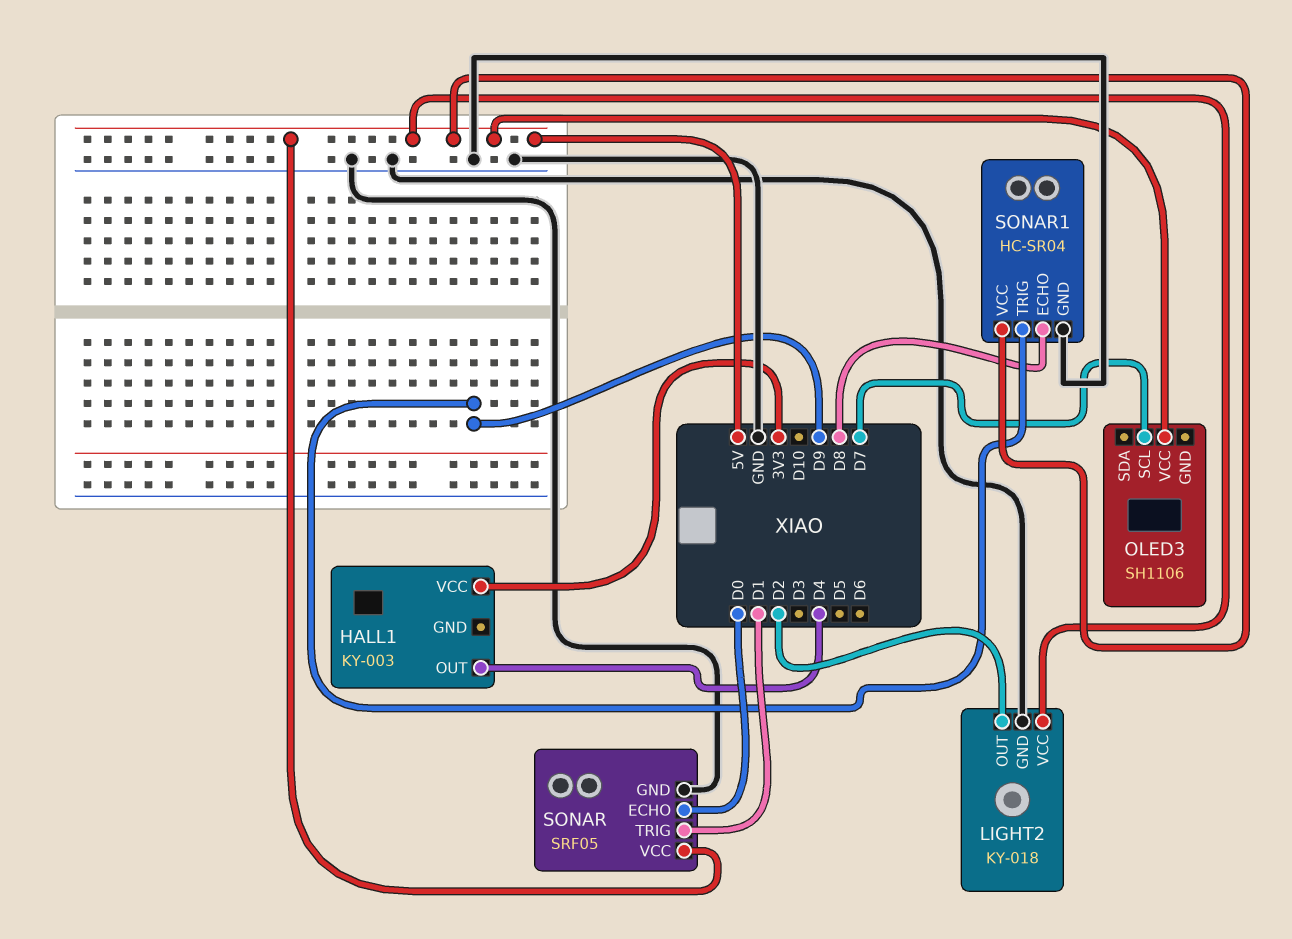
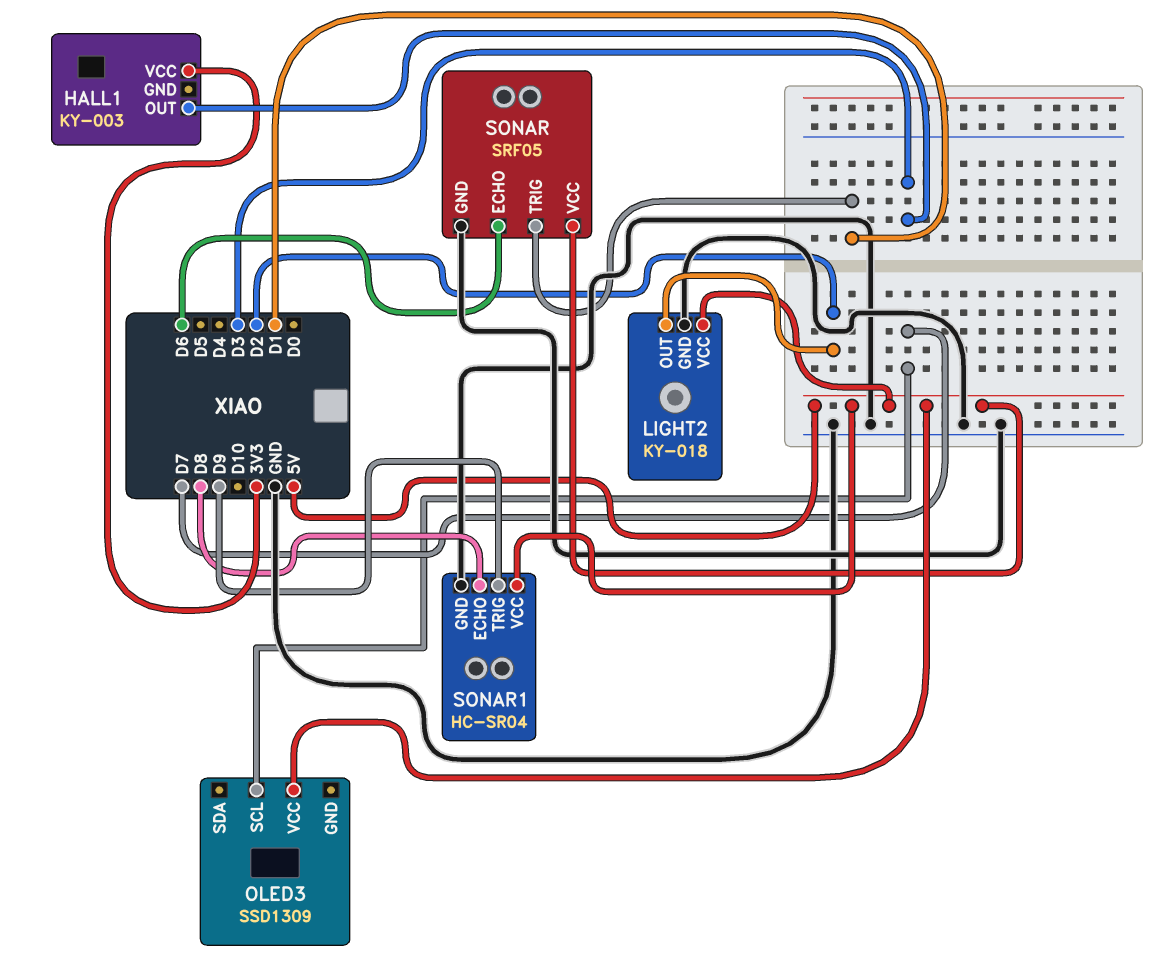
HALL1 pin OUT: D4 -> D3
OLED3: SH1106 -> SSD1309
SONAR pin ECHO: D0 -> D6

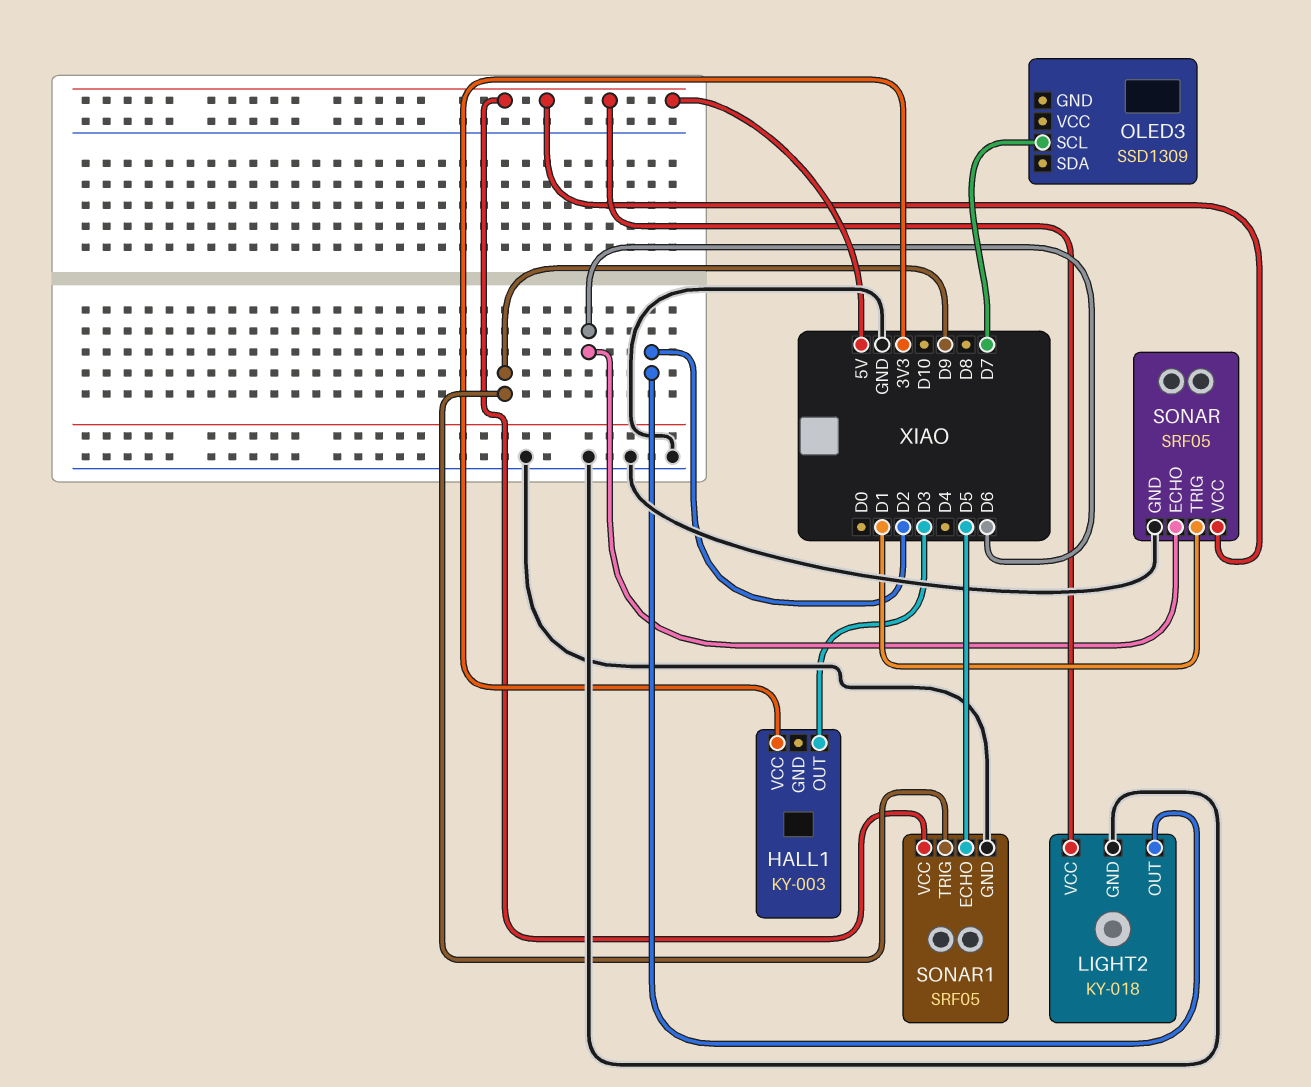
OLED3 pin VCC: 5V -> none
SONAR1: HC-SR04 -> SRF05
SONAR1 pin ECHO: D8 -> D5

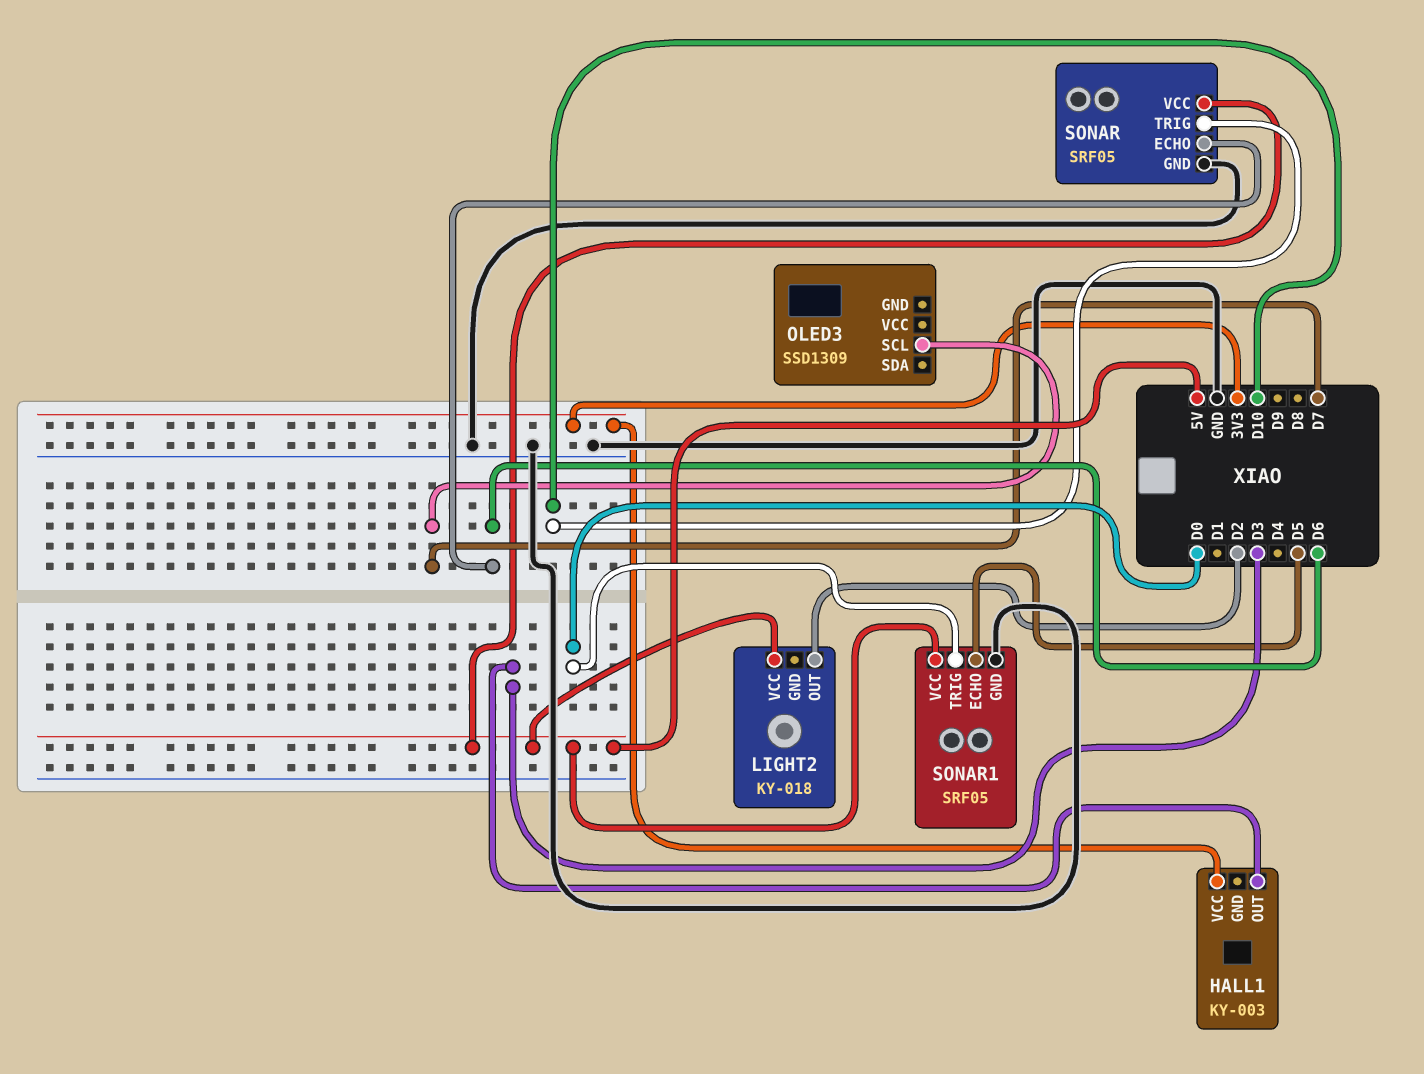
LIGHT2 pin GND: GND -> none
SONAR pin TRIG: D1 -> D10
SONAR1 pin TRIG: D9 -> D0

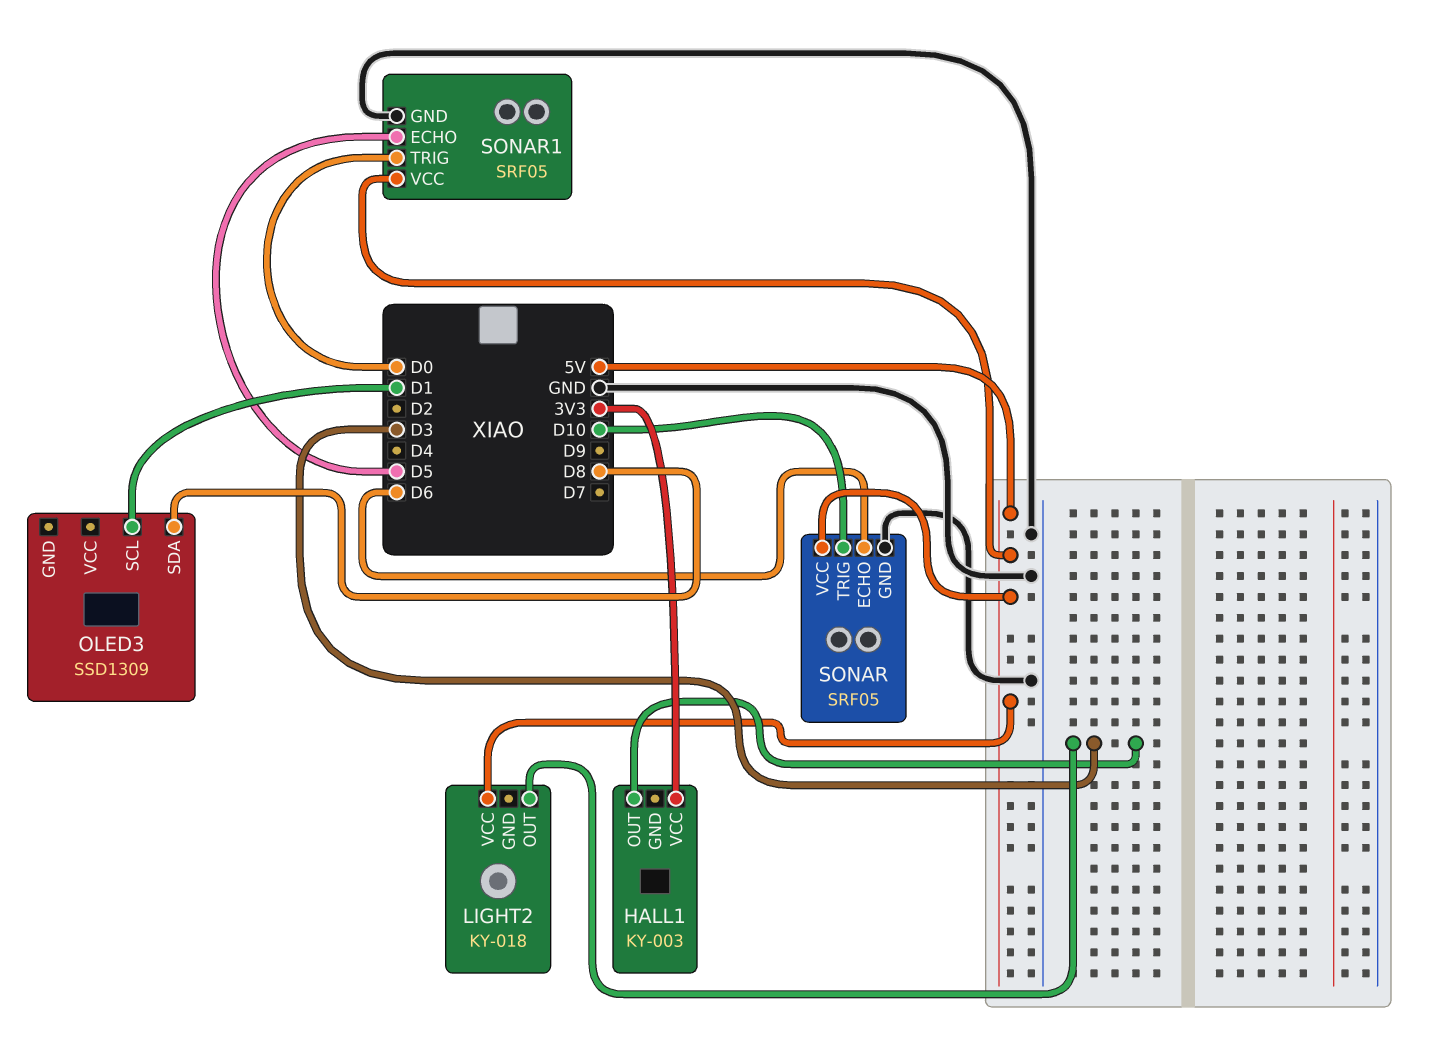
LIGHT2 pin OUT: D2 -> D3
OLED3 pin SCL: D7 -> D1
OLED3 pin SDA: none -> D8

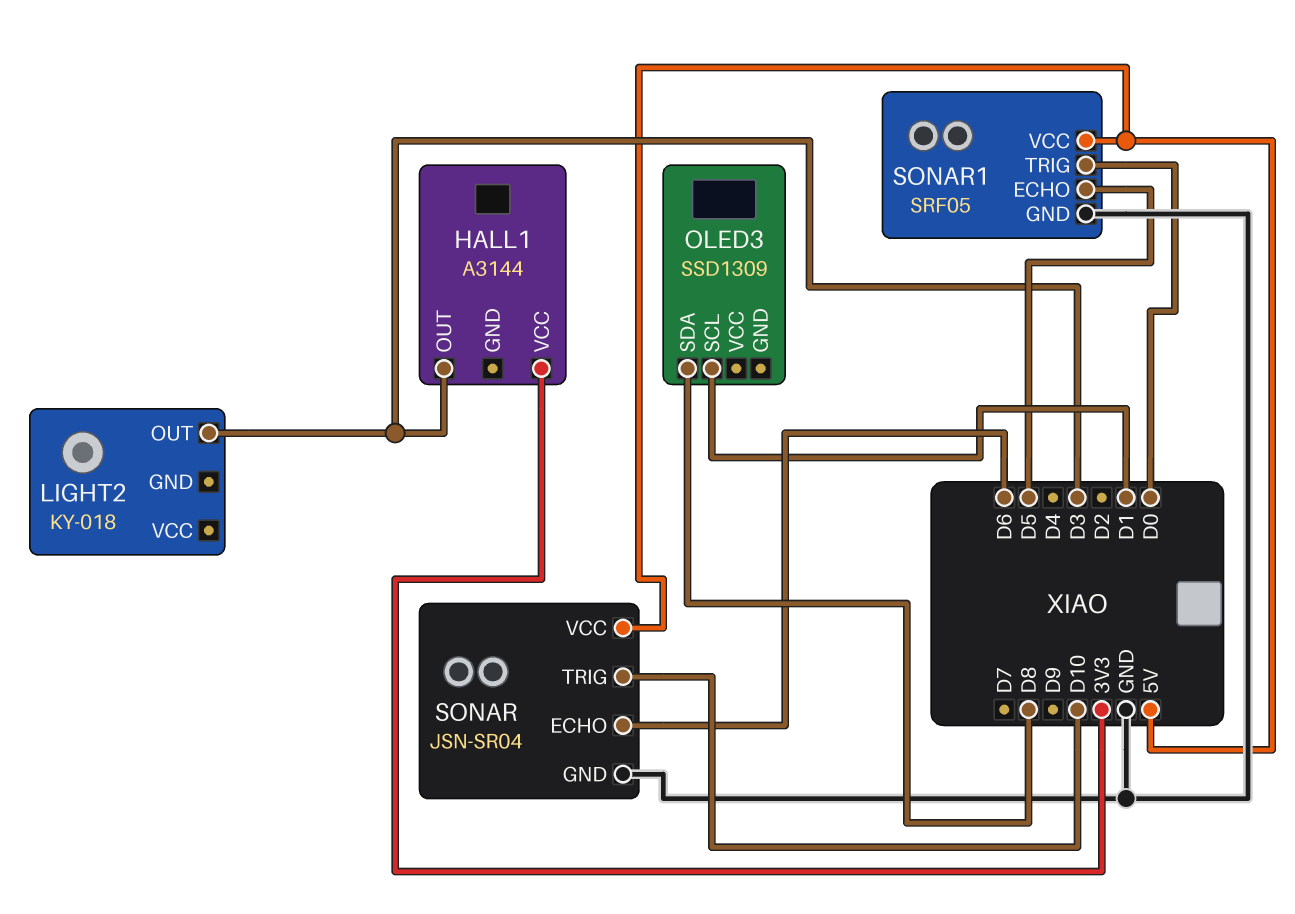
HALL1: KY-003 -> A3144
LIGHT2 pin VCC: 5V -> none
SONAR: SRF05 -> JSN-SR04

